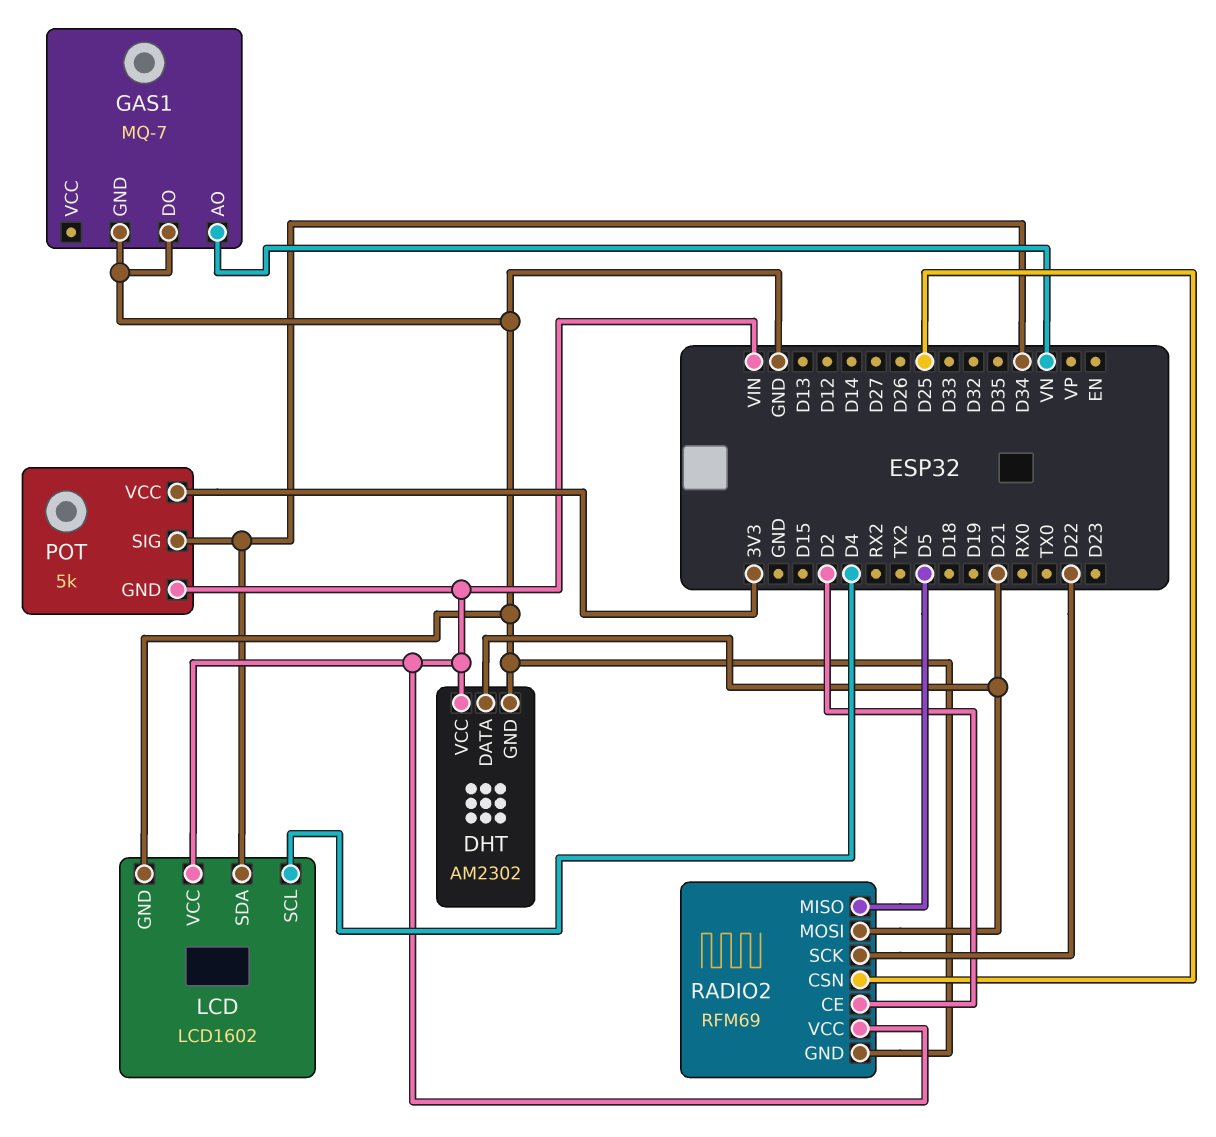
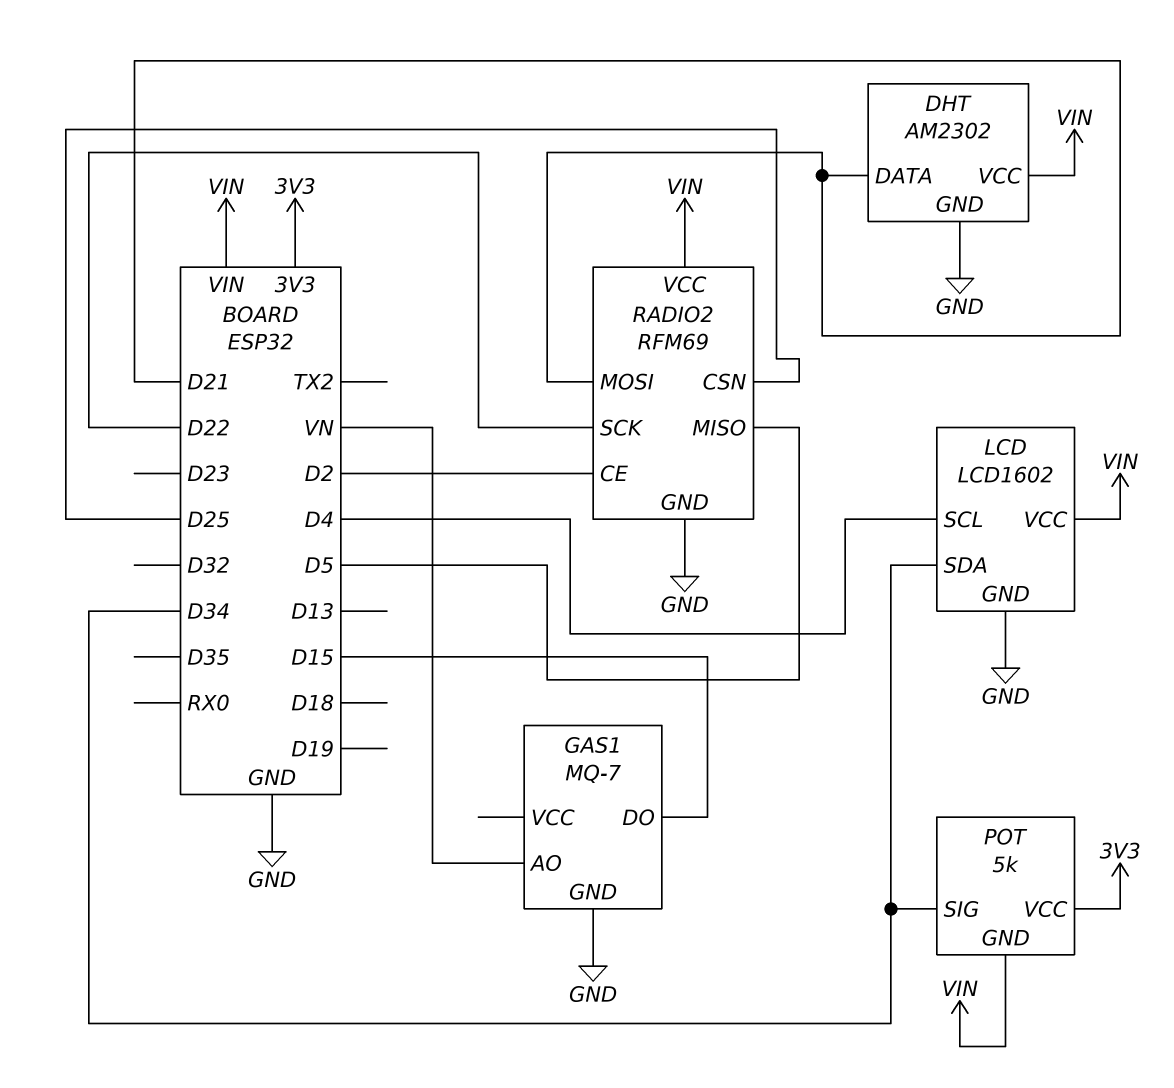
GAS1 pin DO: GND -> D15

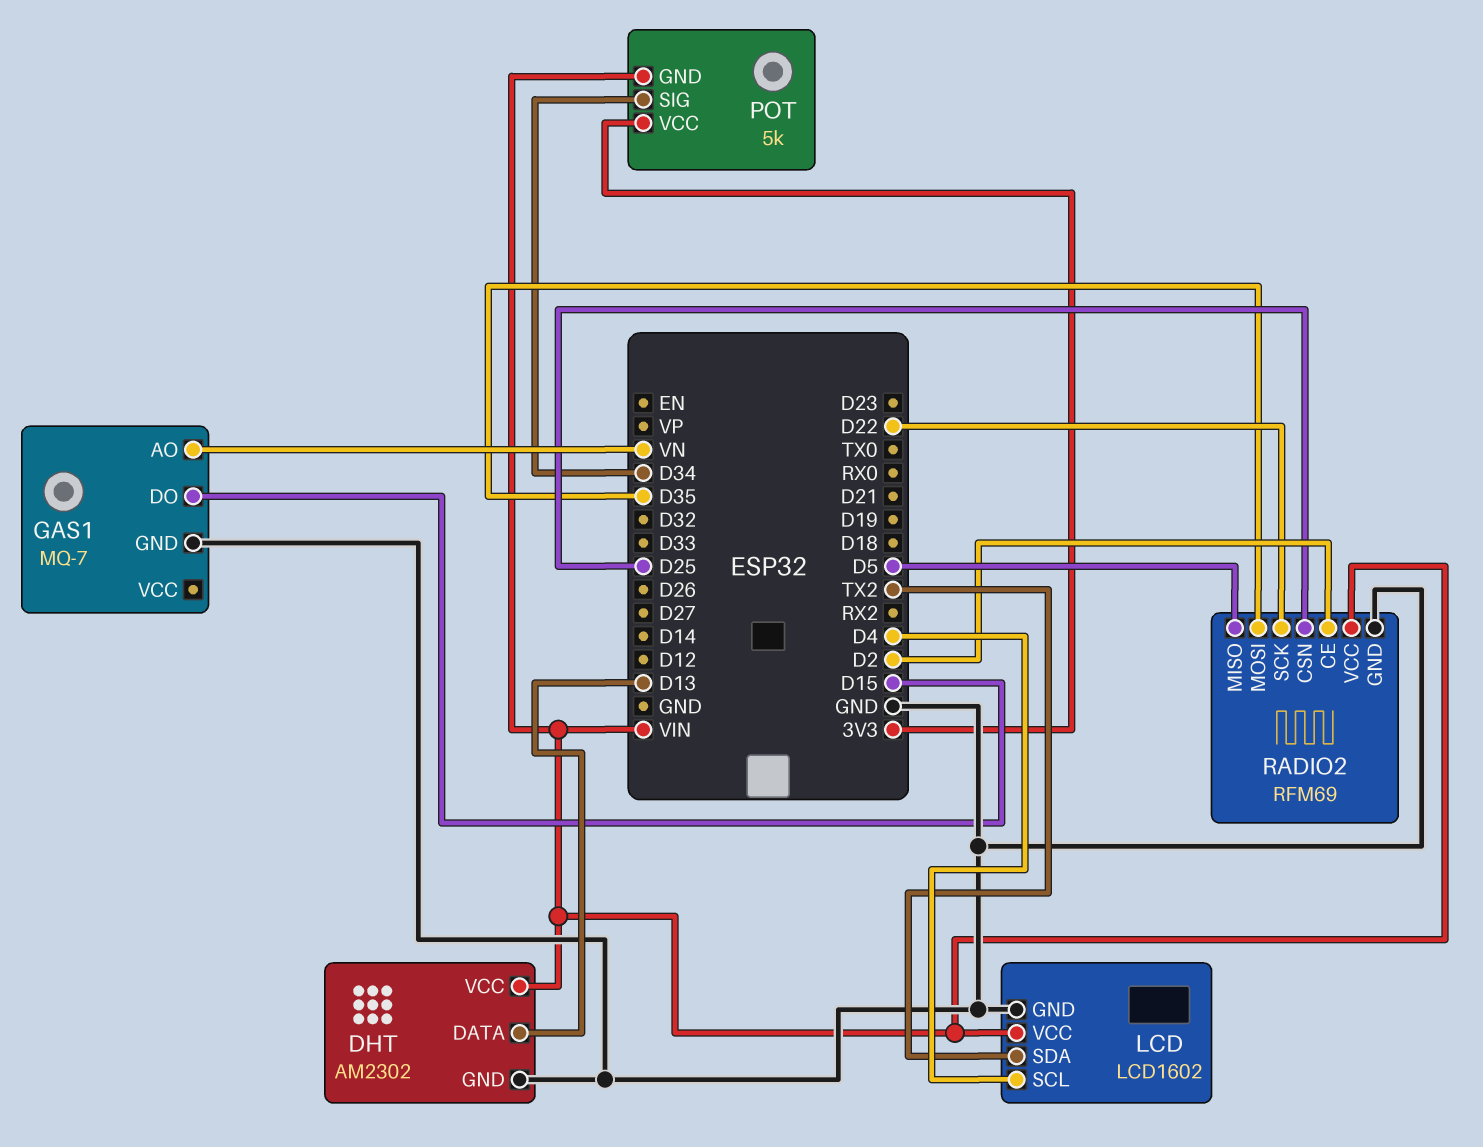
DHT pin DATA: D21 -> D13
LCD pin SDA: D34 -> TX2
RADIO2 pin MOSI: D21 -> D35

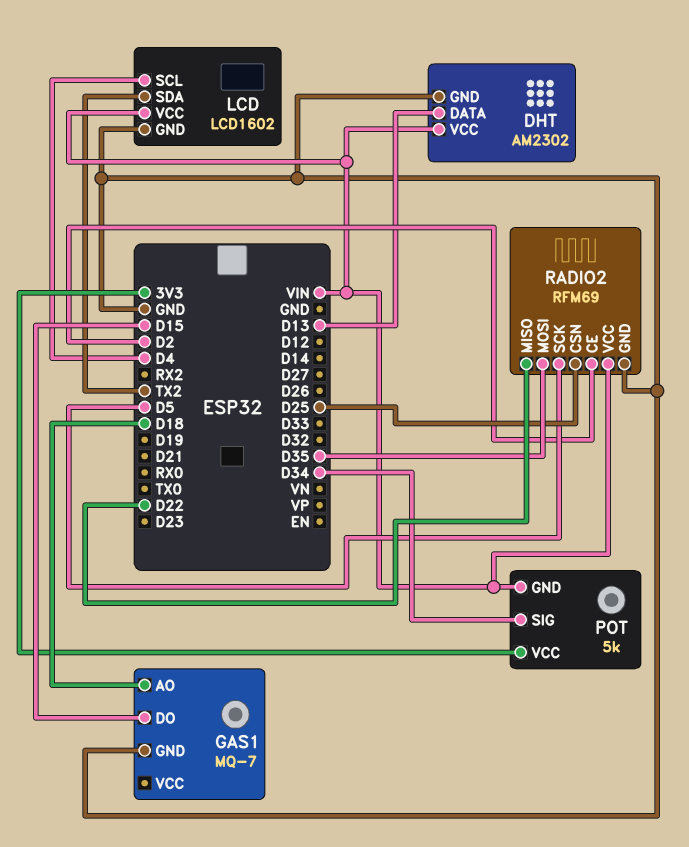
GAS1 pin AO: VN -> D18
RADIO2 pin MISO: D5 -> D22
RADIO2 pin SCK: D22 -> D5

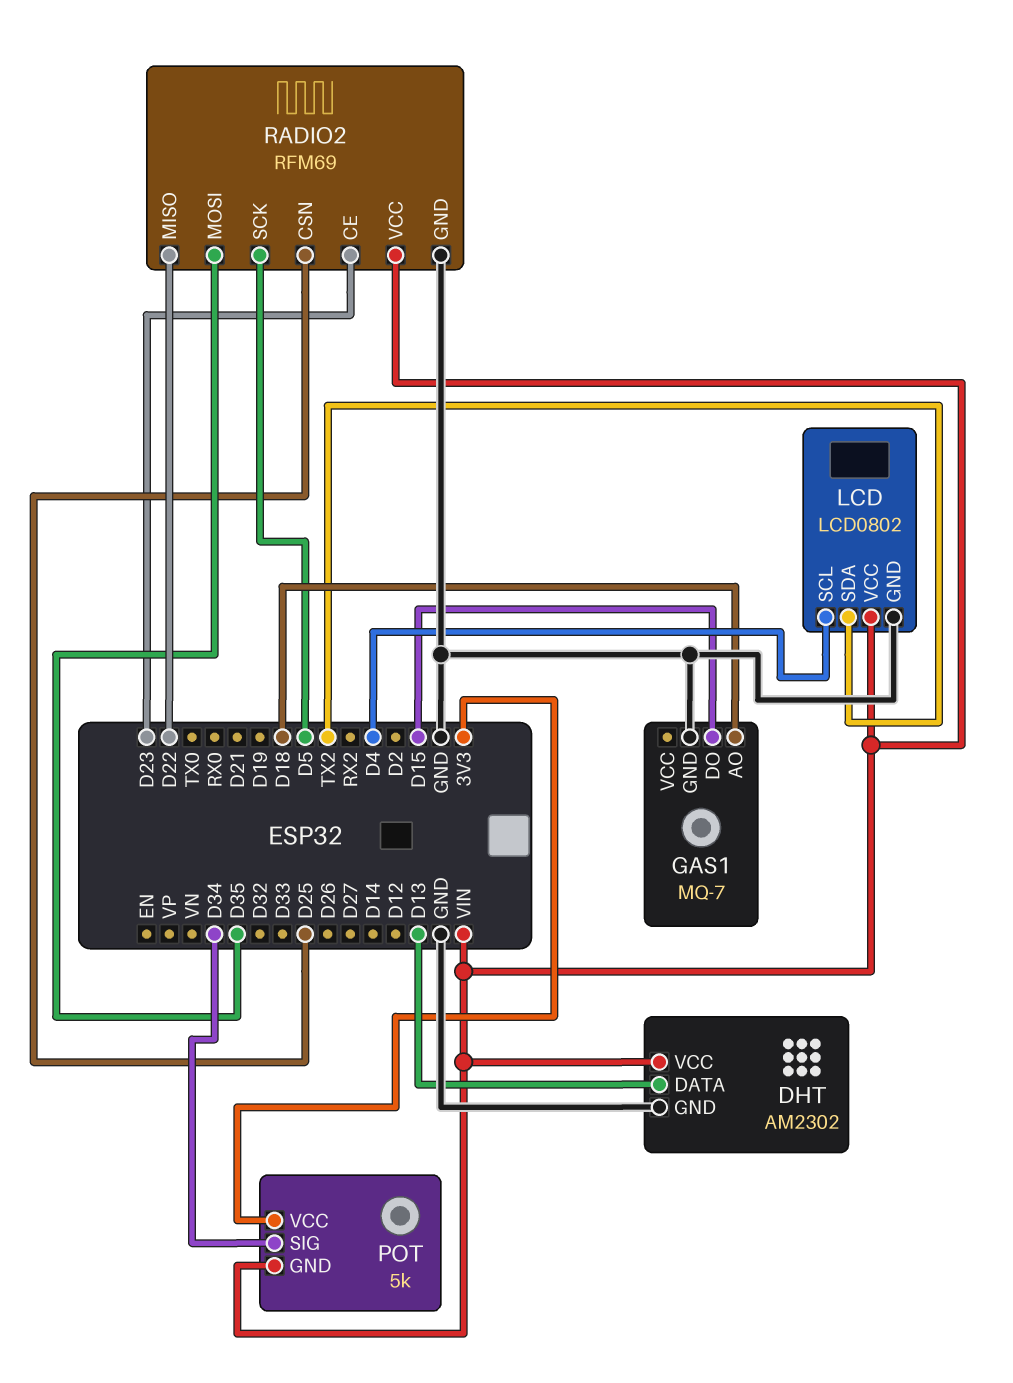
LCD: LCD1602 -> LCD0802
RADIO2 pin CE: D2 -> D23

